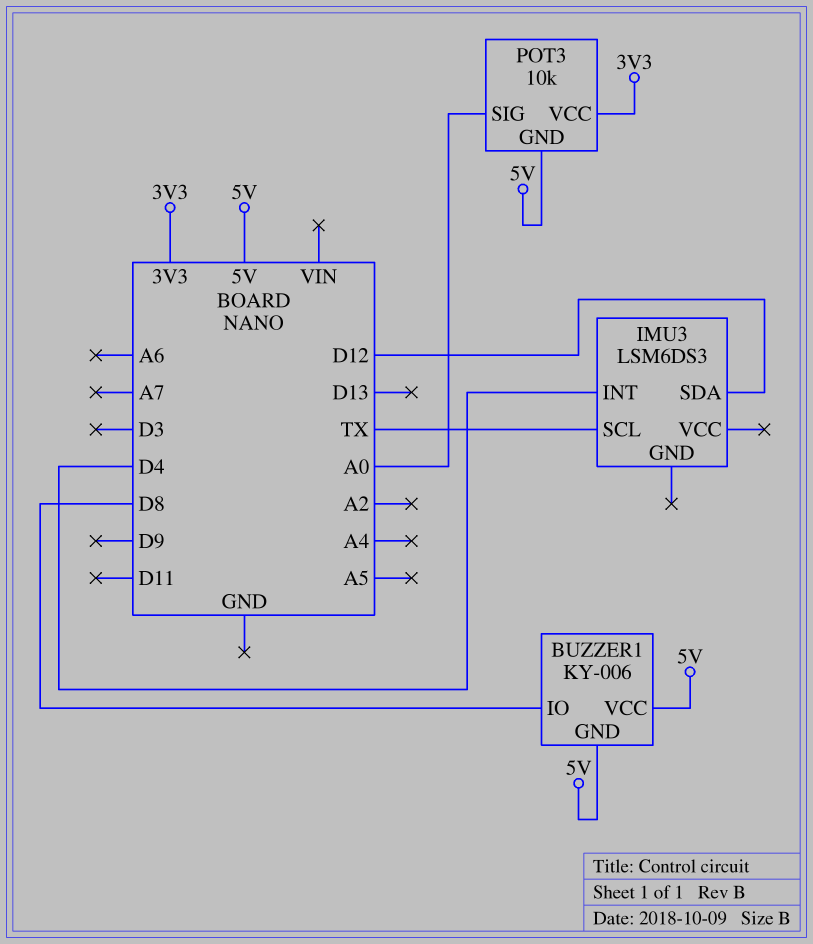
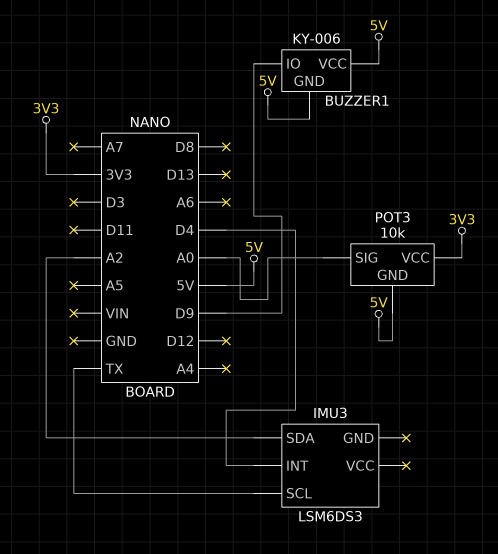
BUZZER1 pin IO: D8 -> D9
IMU3 pin SDA: D12 -> A2

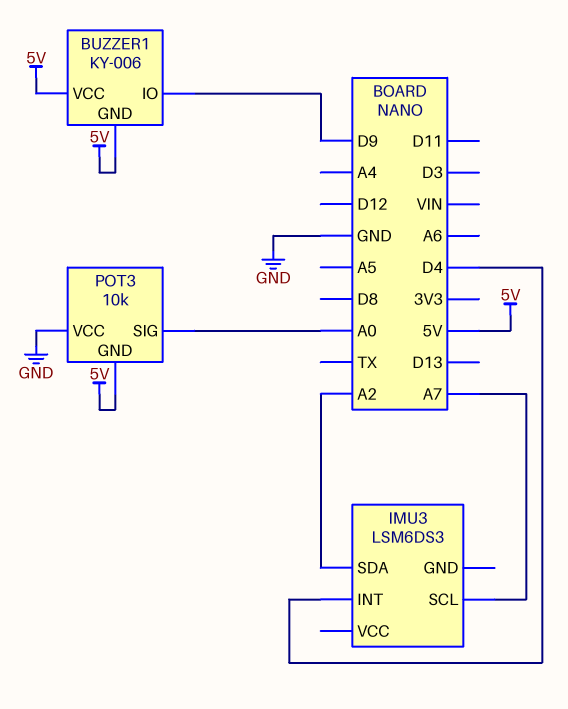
IMU3 pin SCL: TX -> A7
POT3 pin VCC: 3V3 -> GND

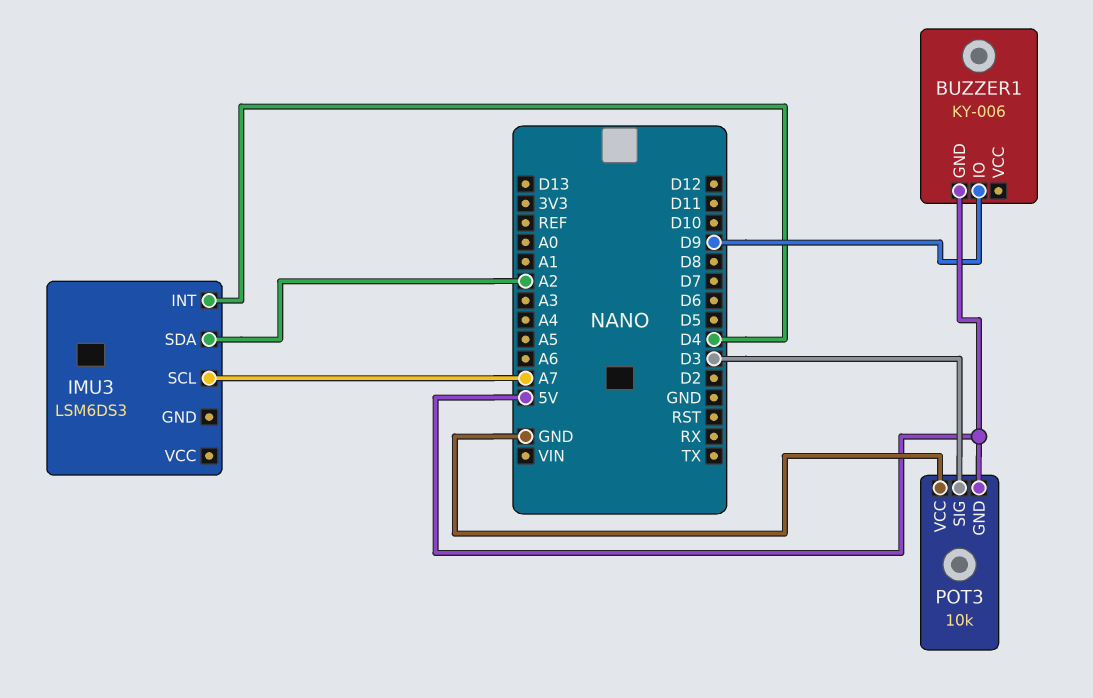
BUZZER1 pin VCC: 5V -> none
POT3 pin SIG: A0 -> D3

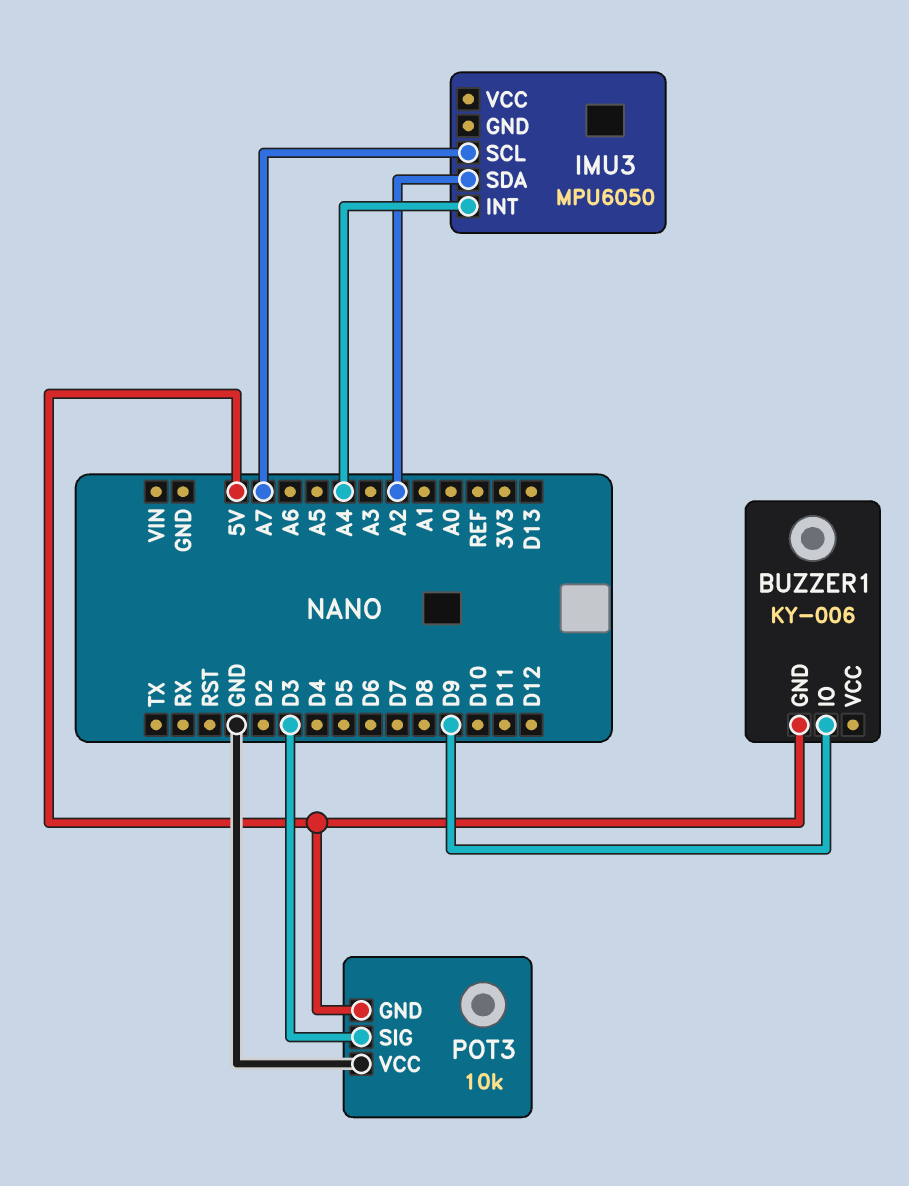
IMU3: LSM6DS3 -> MPU6050
IMU3 pin INT: D4 -> A4

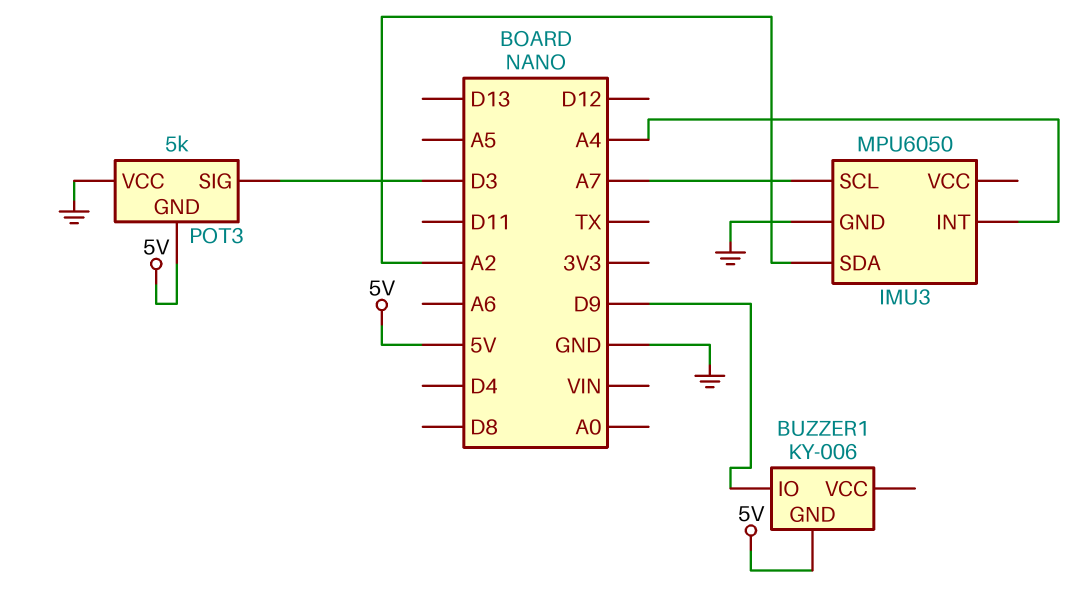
IMU3 pin GND: none -> GND
POT3: 10k -> 5k

